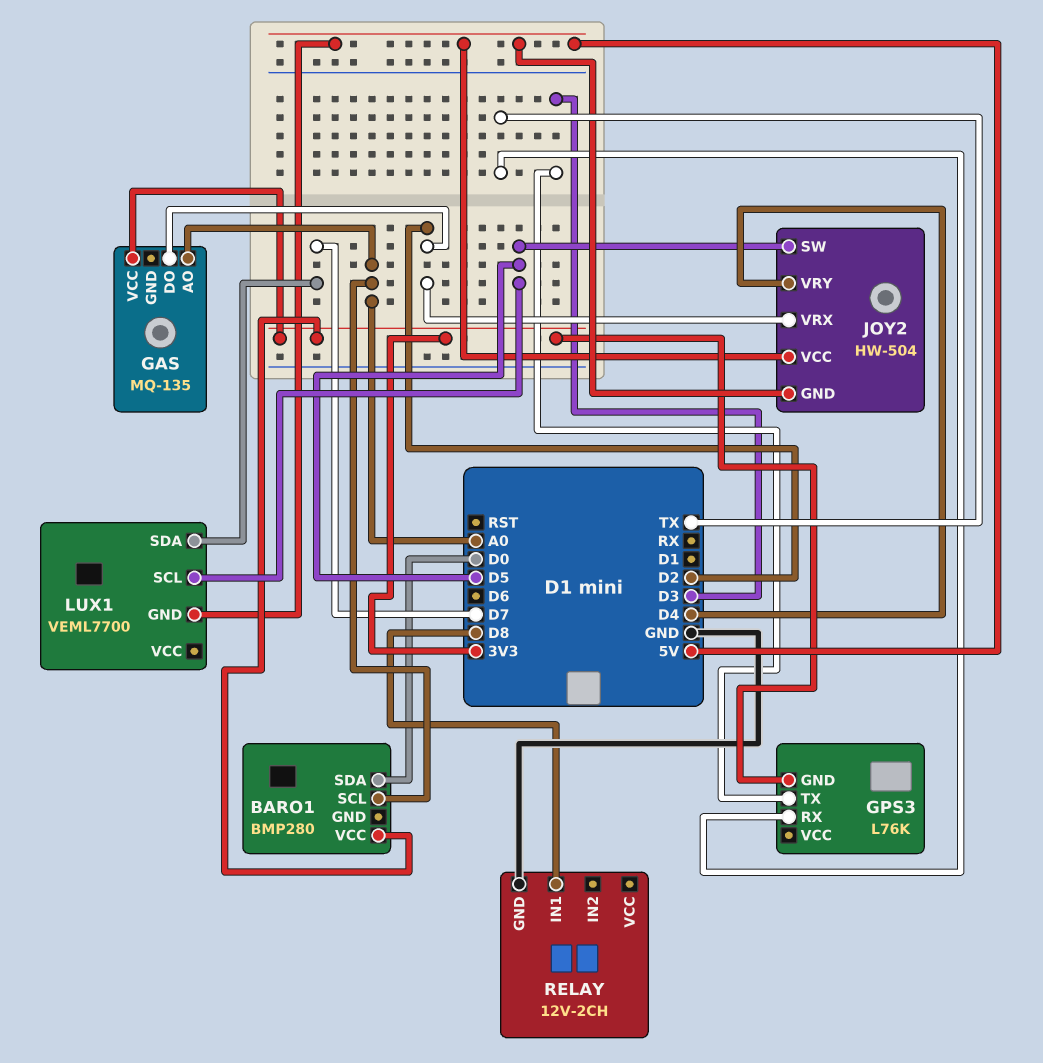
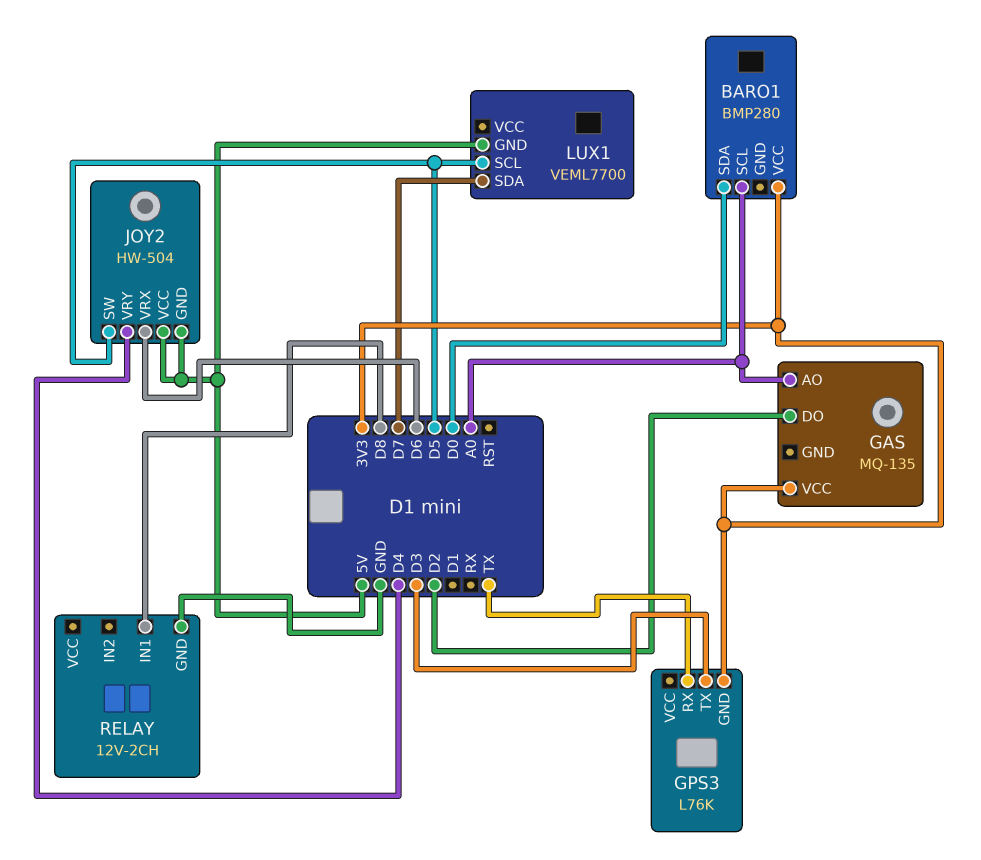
JOY2 pin VRX: D2 -> D6

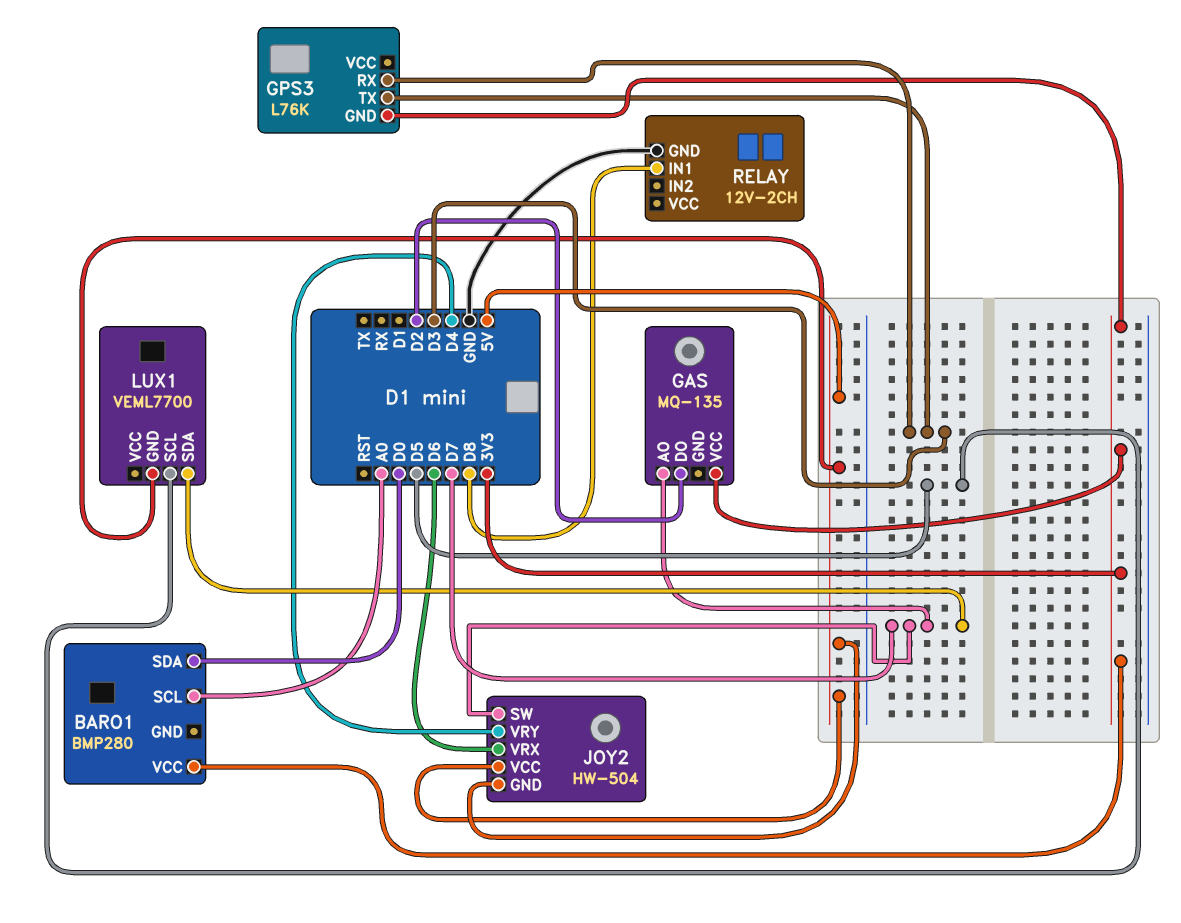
GAS pin AO: A0 -> D7
GPS3 pin RX: TX -> D3
JOY2 pin SW: D5 -> D7

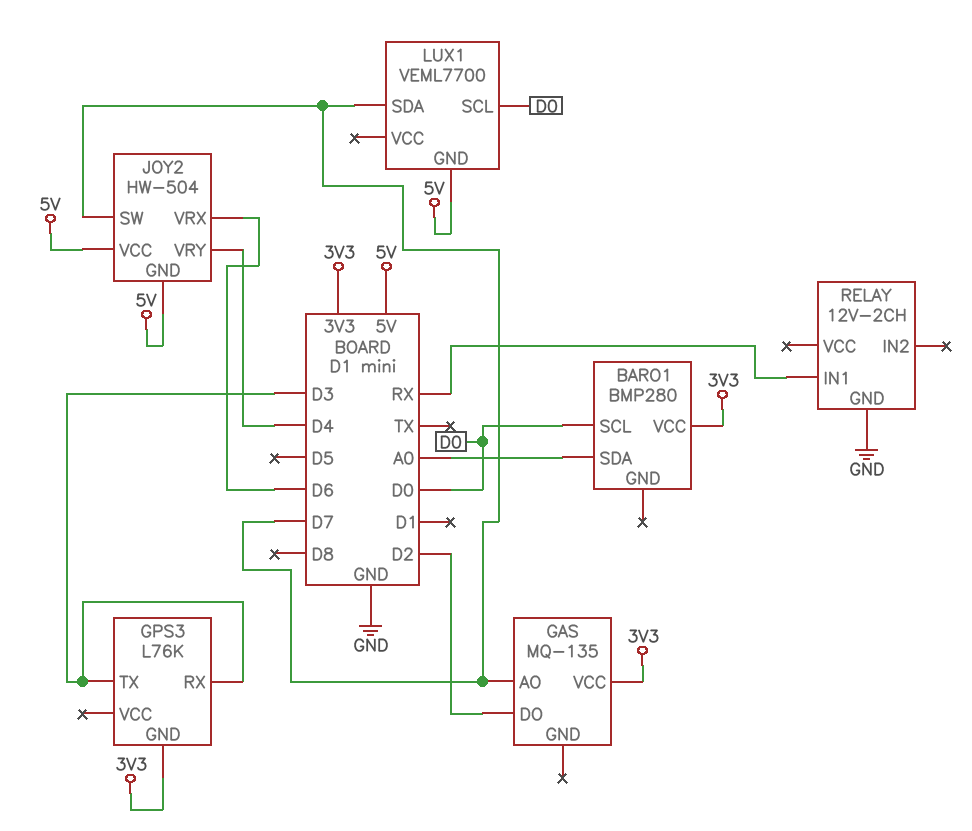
BARO1 pin SCL: A0 -> D0
BARO1 pin SDA: D0 -> A0
LUX1 pin SCL: D5 -> D0
RELAY pin IN1: D8 -> RX

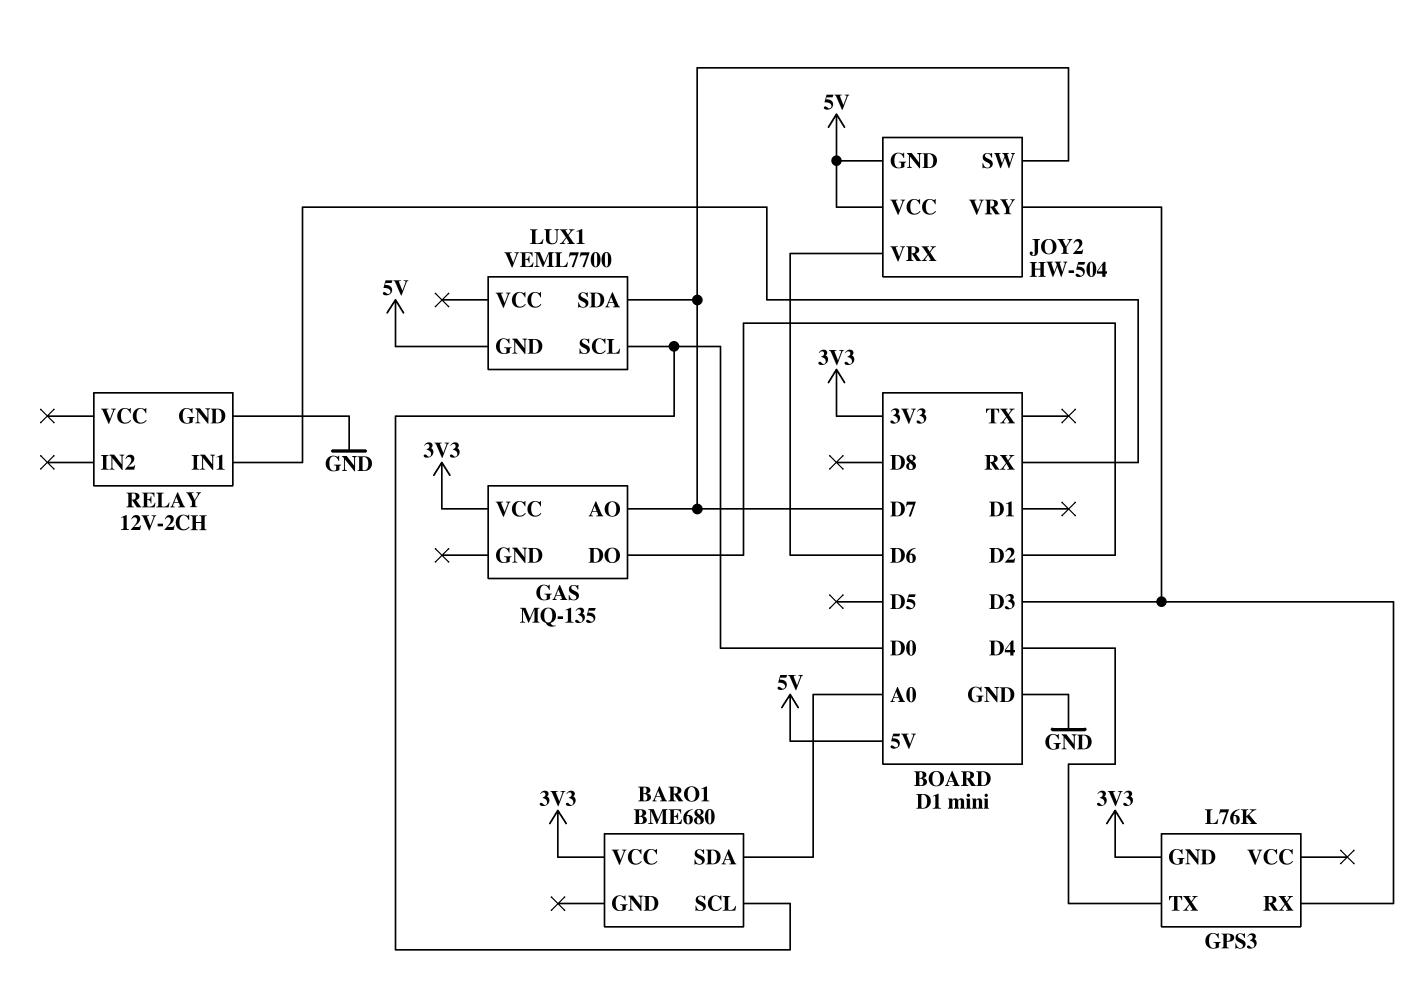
BARO1: BMP280 -> BME680
GPS3 pin TX: D3 -> D4
JOY2 pin VRY: D4 -> D3

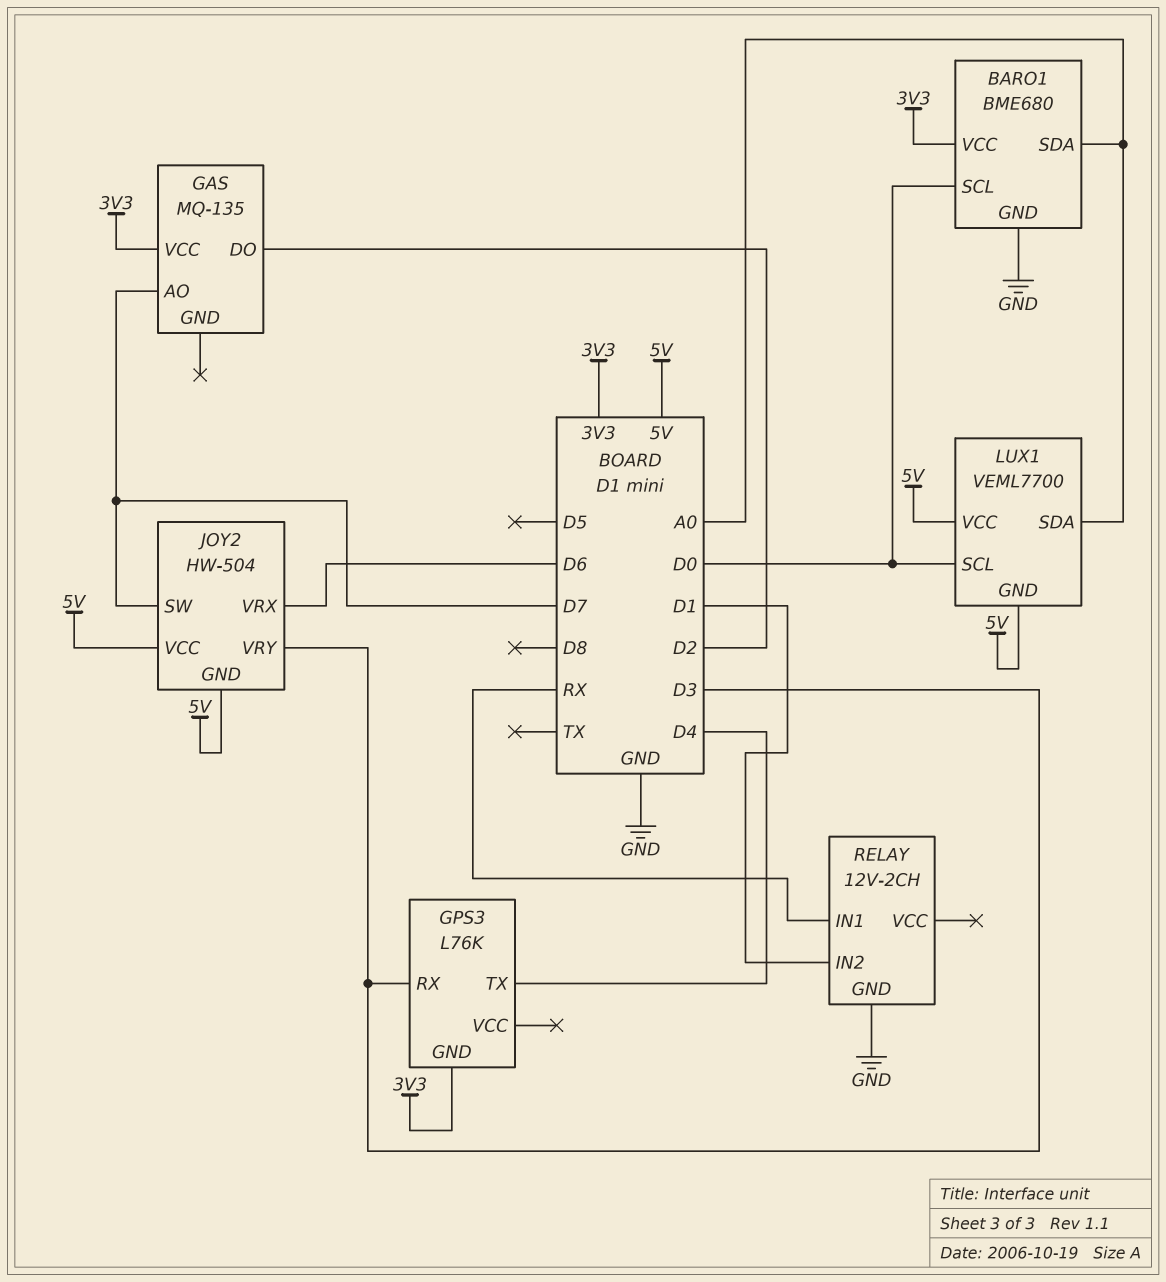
BARO1 pin GND: none -> GND
LUX1 pin SDA: D7 -> A0
LUX1 pin VCC: none -> 5V
RELAY pin IN2: none -> D1

